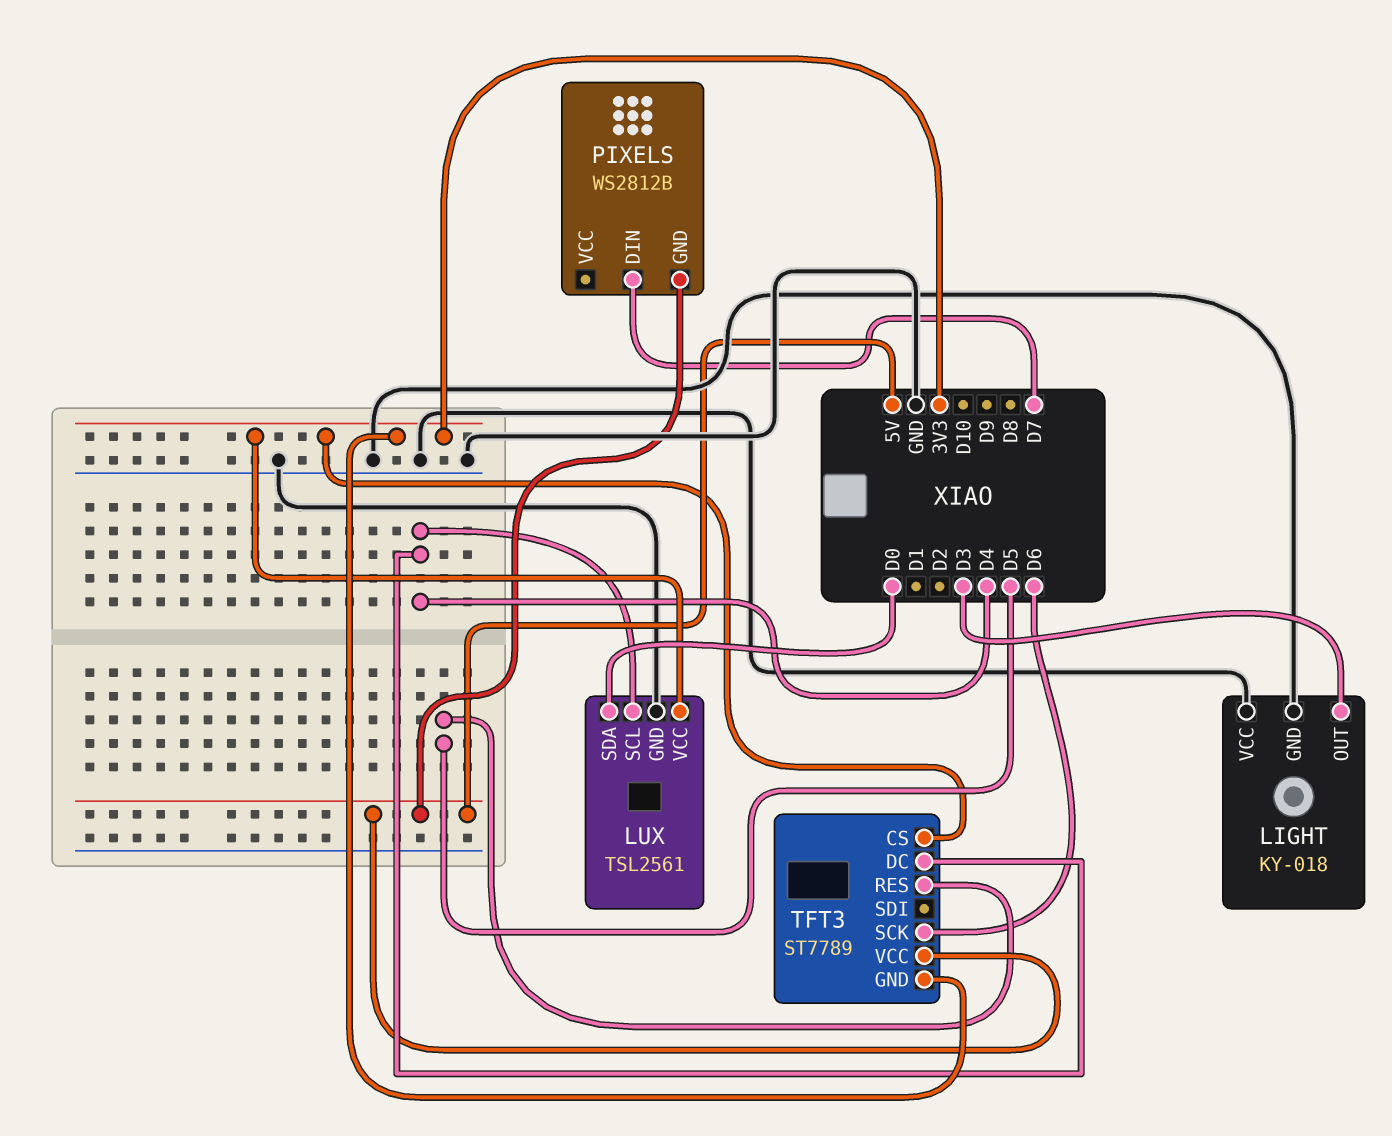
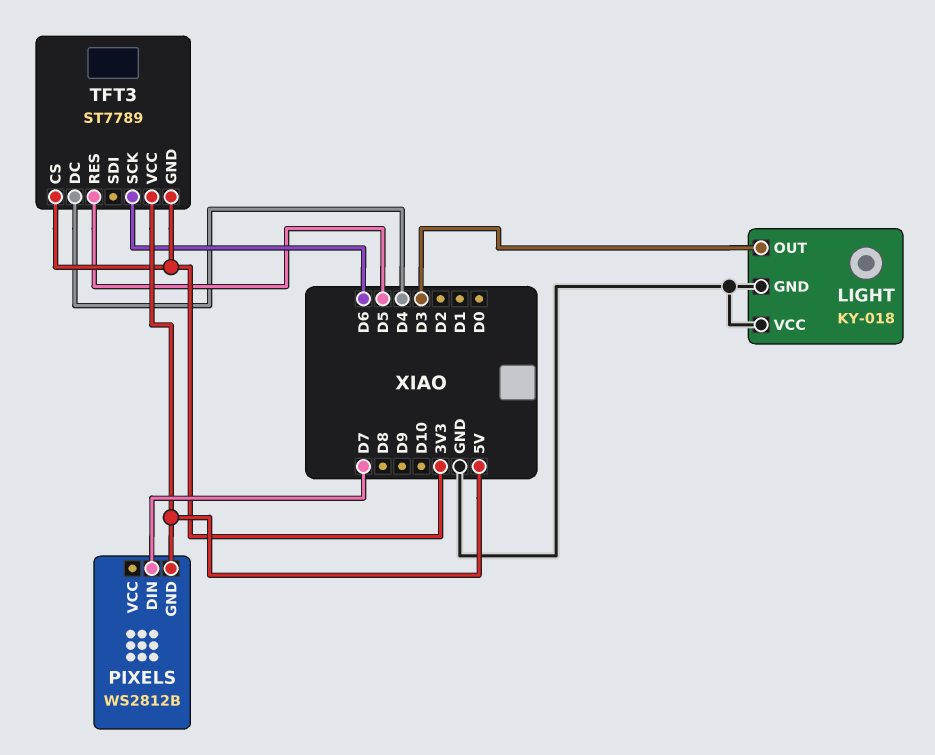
LUX: TSL2561 -> none
LUX pin GND: GND -> none
LUX pin SCL: D4 -> none
LUX pin SDA: D0 -> none
LUX pin VCC: 3V3 -> none

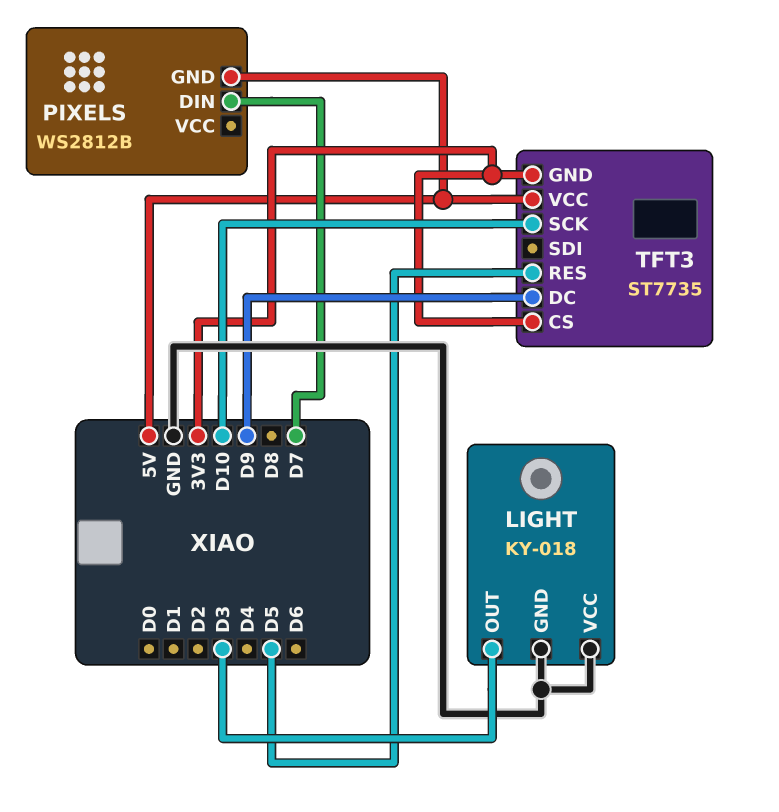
TFT3: ST7789 -> ST7735
TFT3 pin DC: D4 -> D9
TFT3 pin SCK: D6 -> D10

